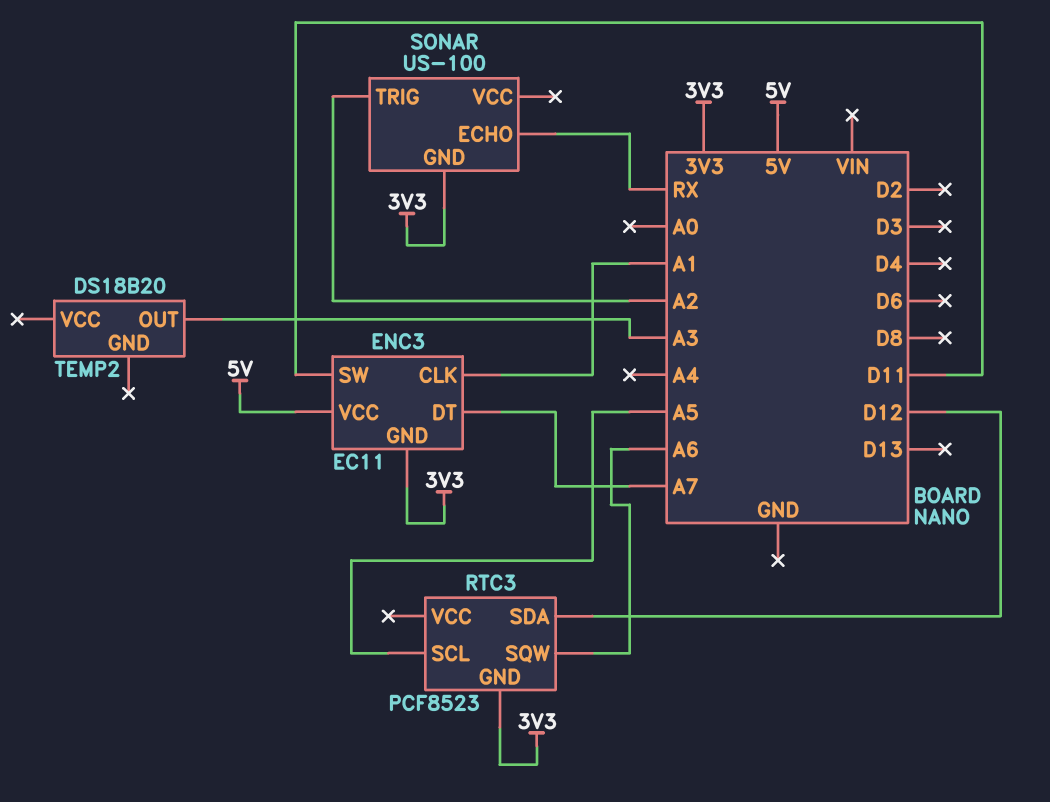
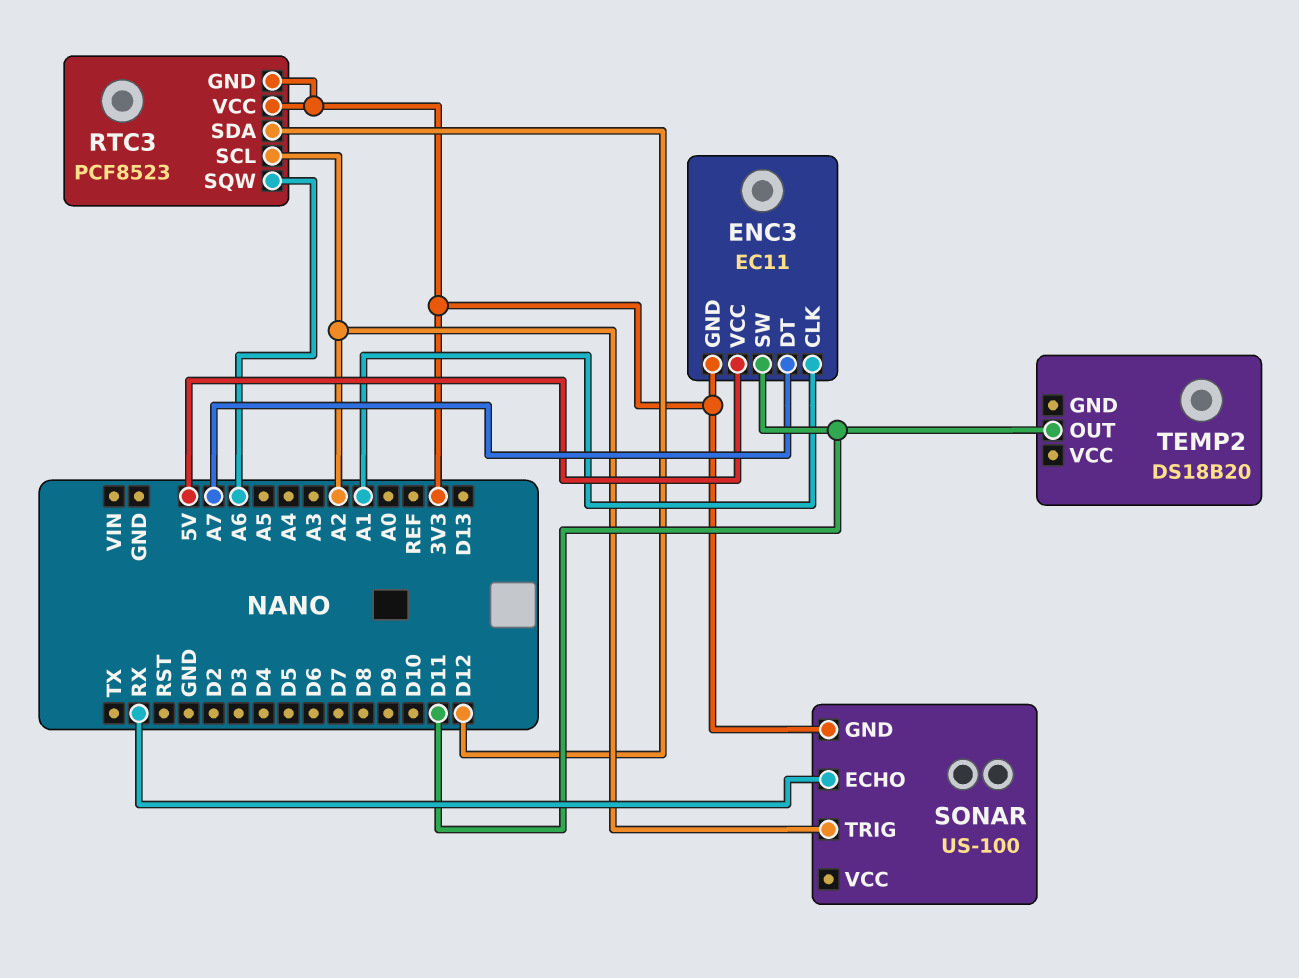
RTC3 pin SCL: A5 -> A2
RTC3 pin VCC: none -> 3V3
TEMP2 pin OUT: A3 -> D11

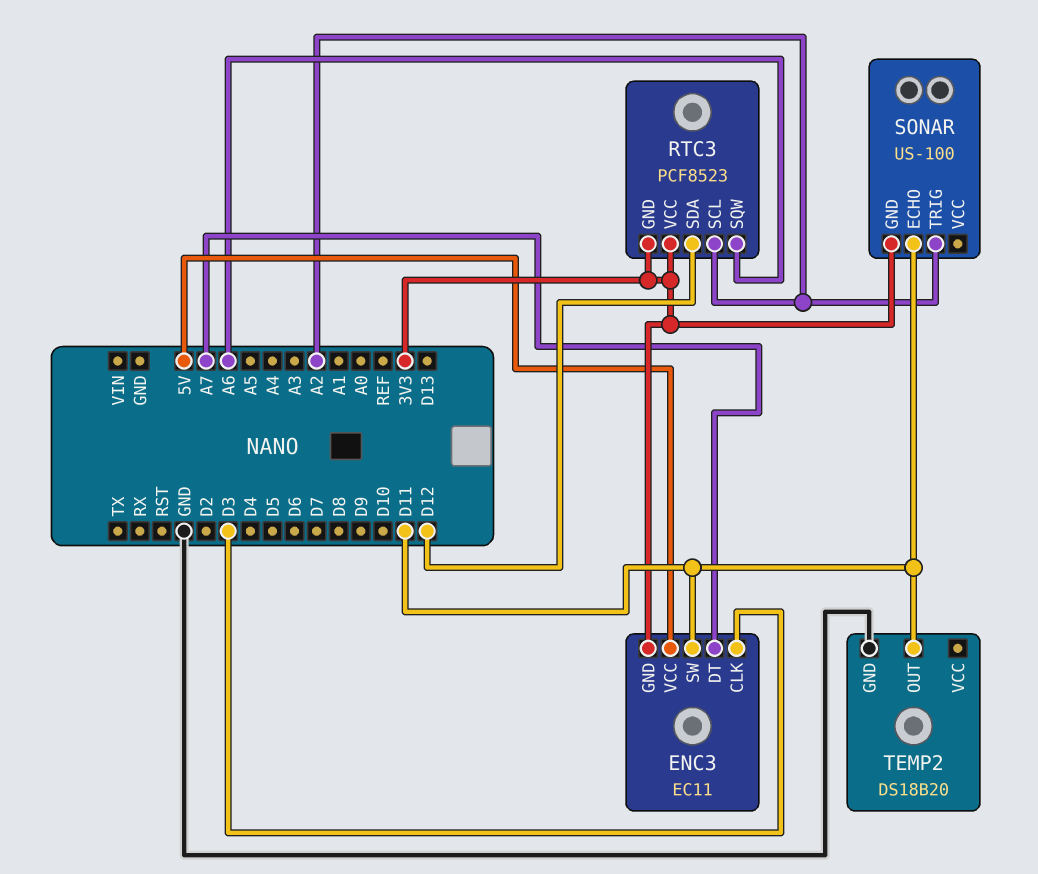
ENC3 pin CLK: A1 -> D3
SONAR pin ECHO: RX -> D11
TEMP2 pin GND: none -> GND

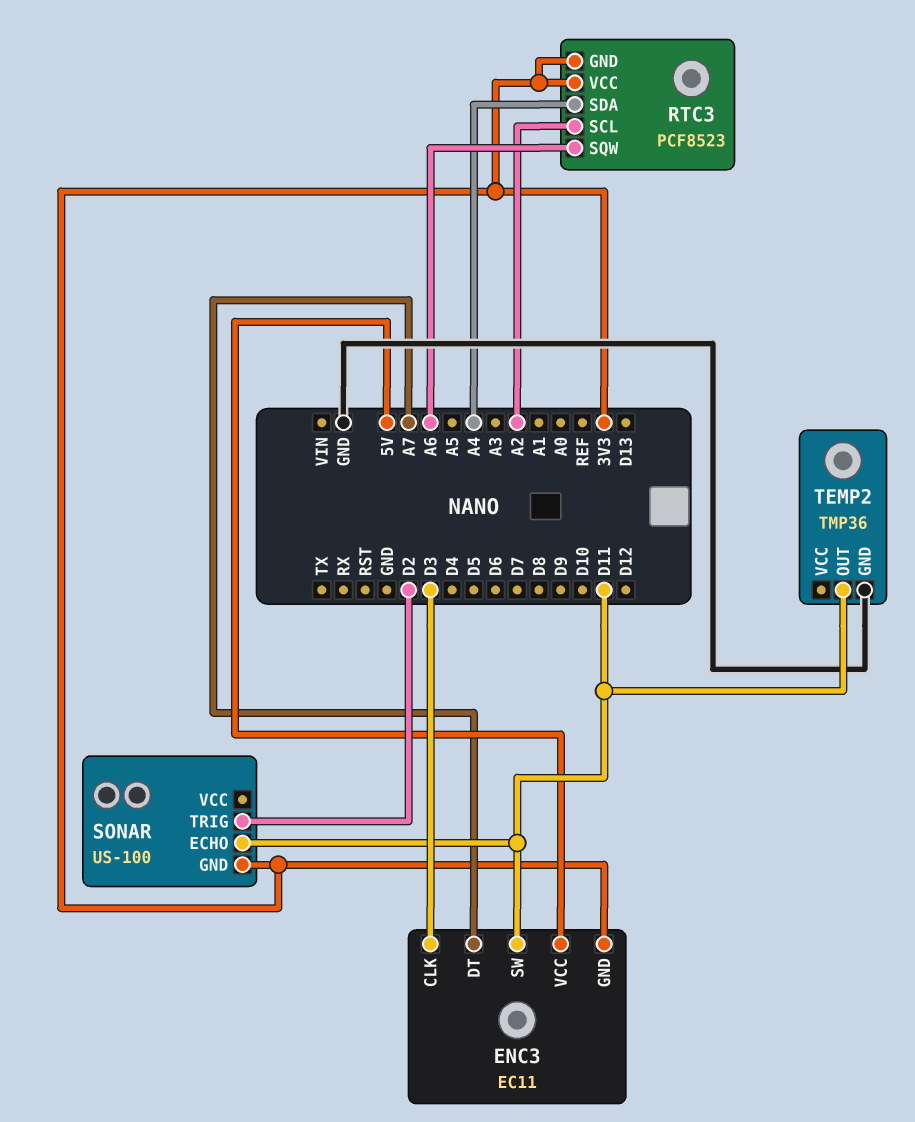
RTC3 pin SDA: D12 -> A4
SONAR pin TRIG: A2 -> D2
TEMP2: DS18B20 -> TMP36

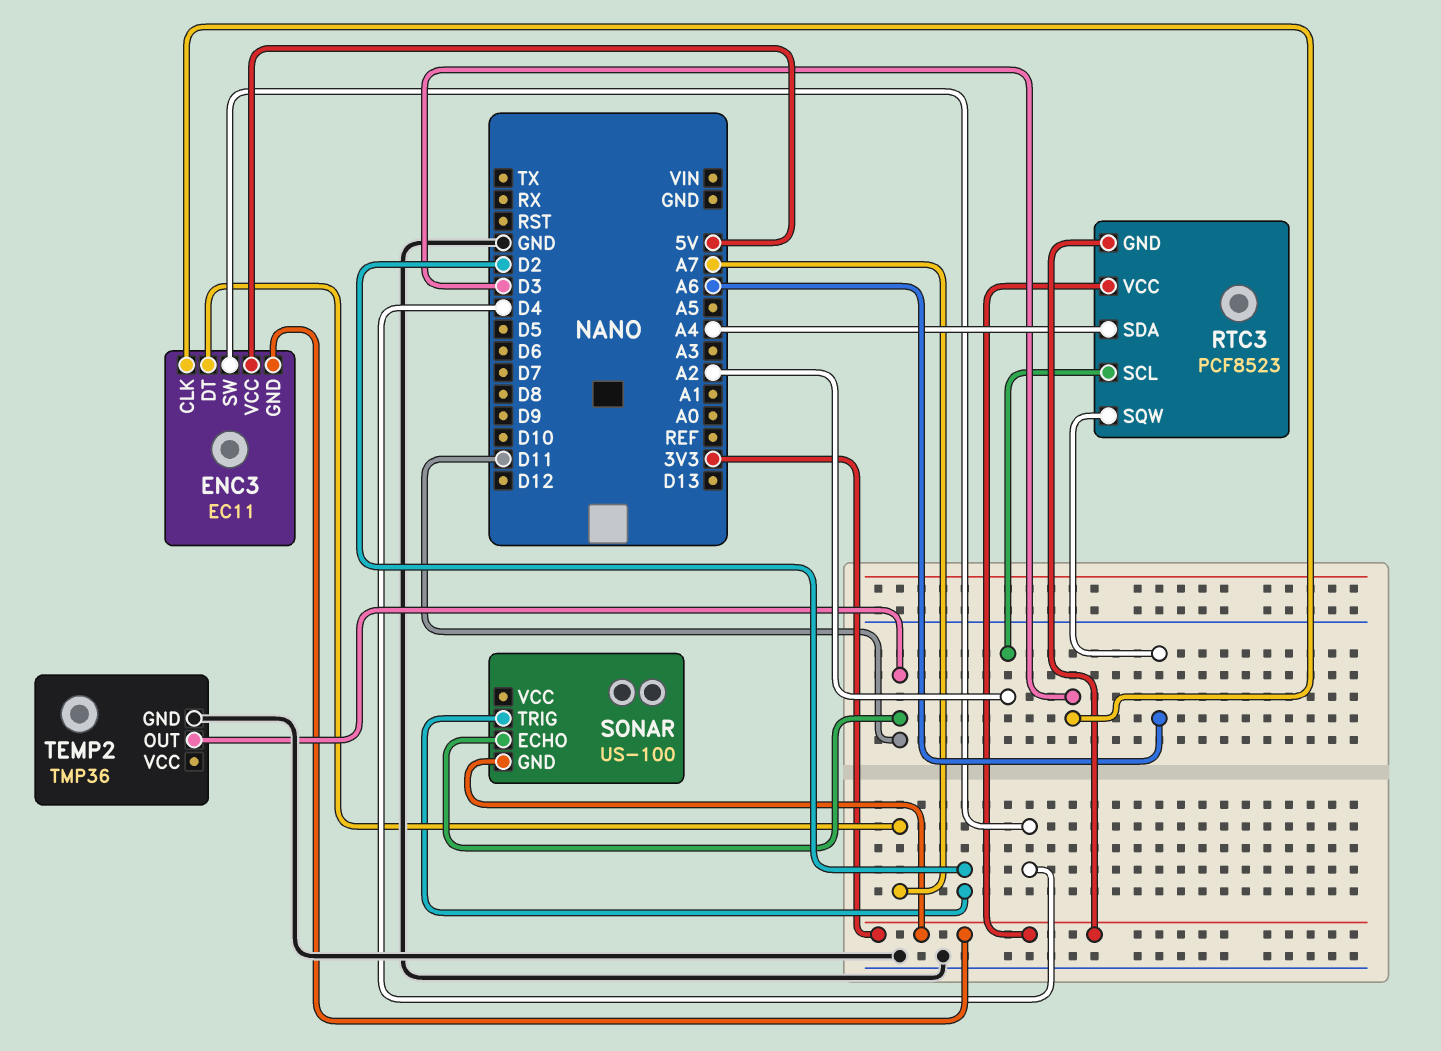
ENC3 pin SW: D11 -> D4

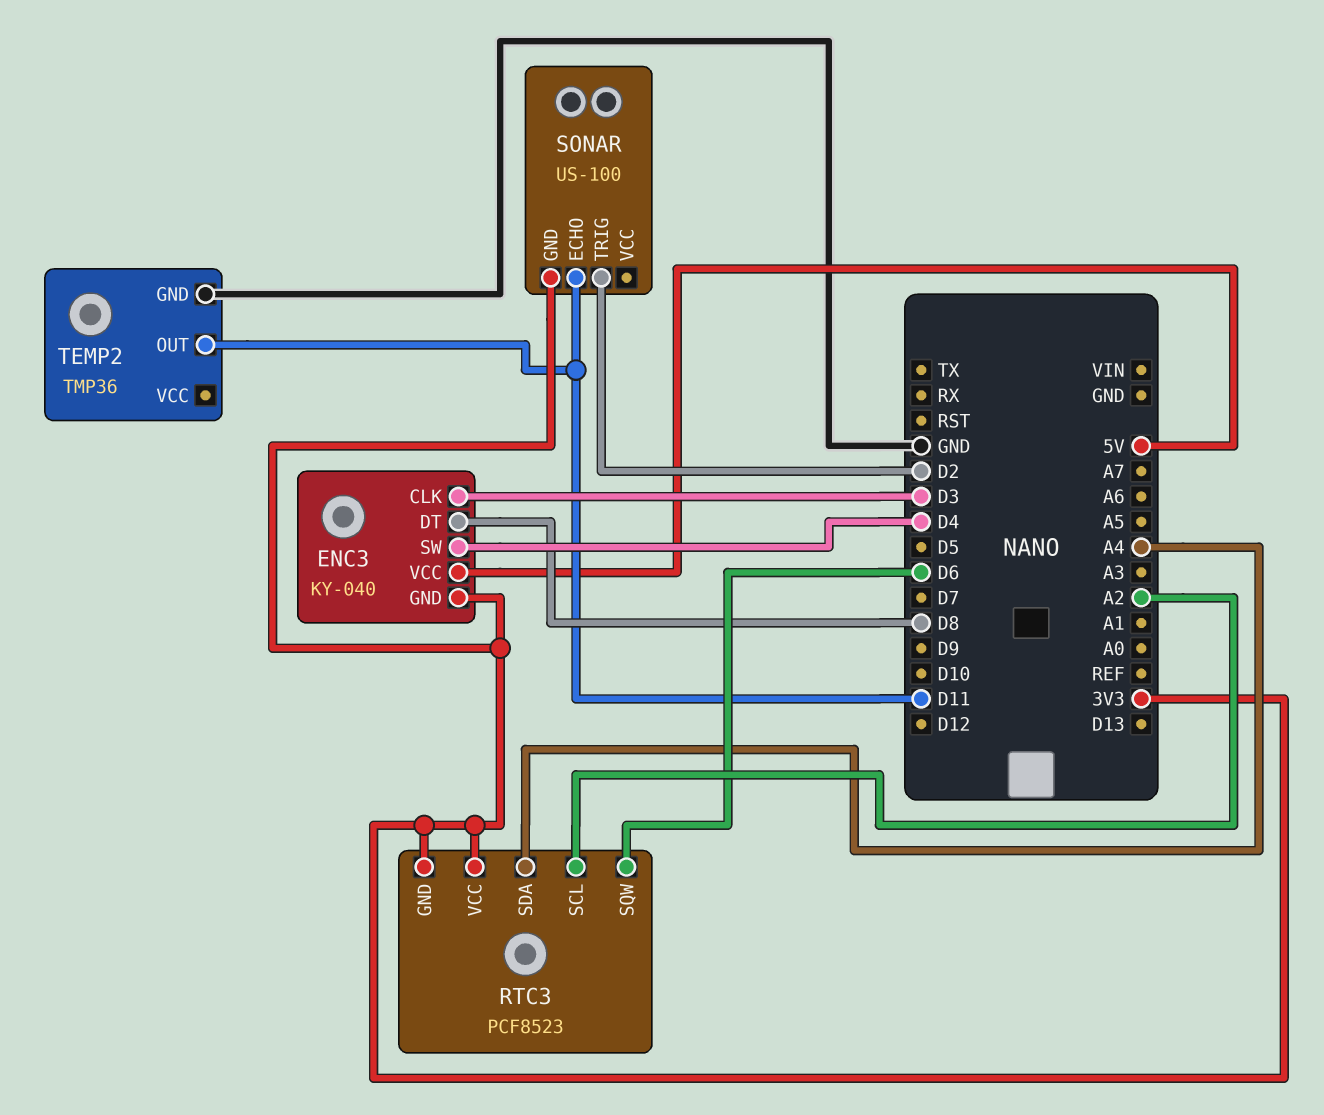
ENC3: EC11 -> KY-040
ENC3 pin DT: A7 -> D8
RTC3 pin SQW: A6 -> D6

